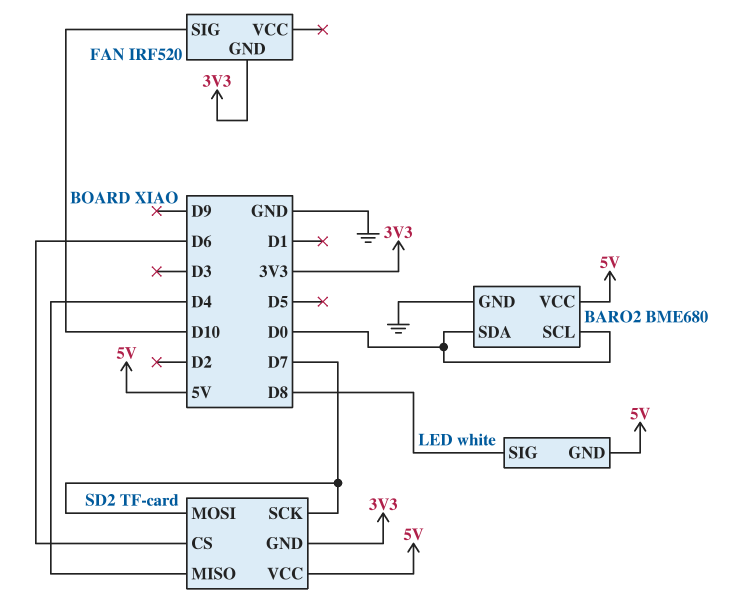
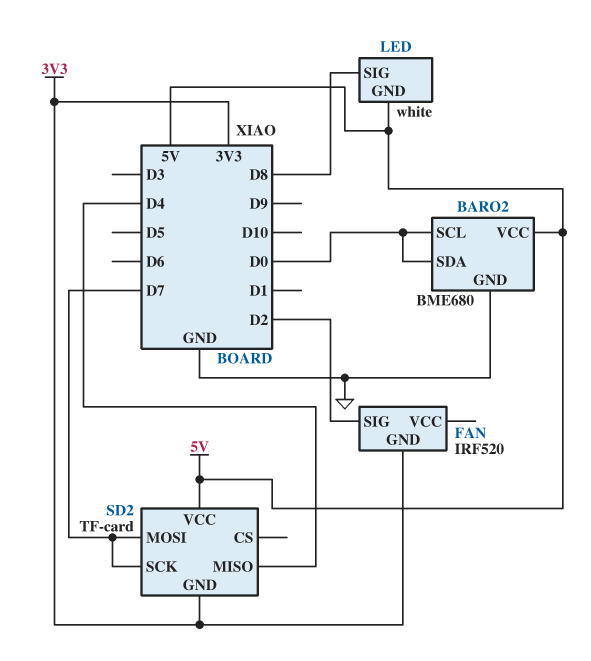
FAN pin SIG: D10 -> D2
SD2 pin CS: D6 -> none

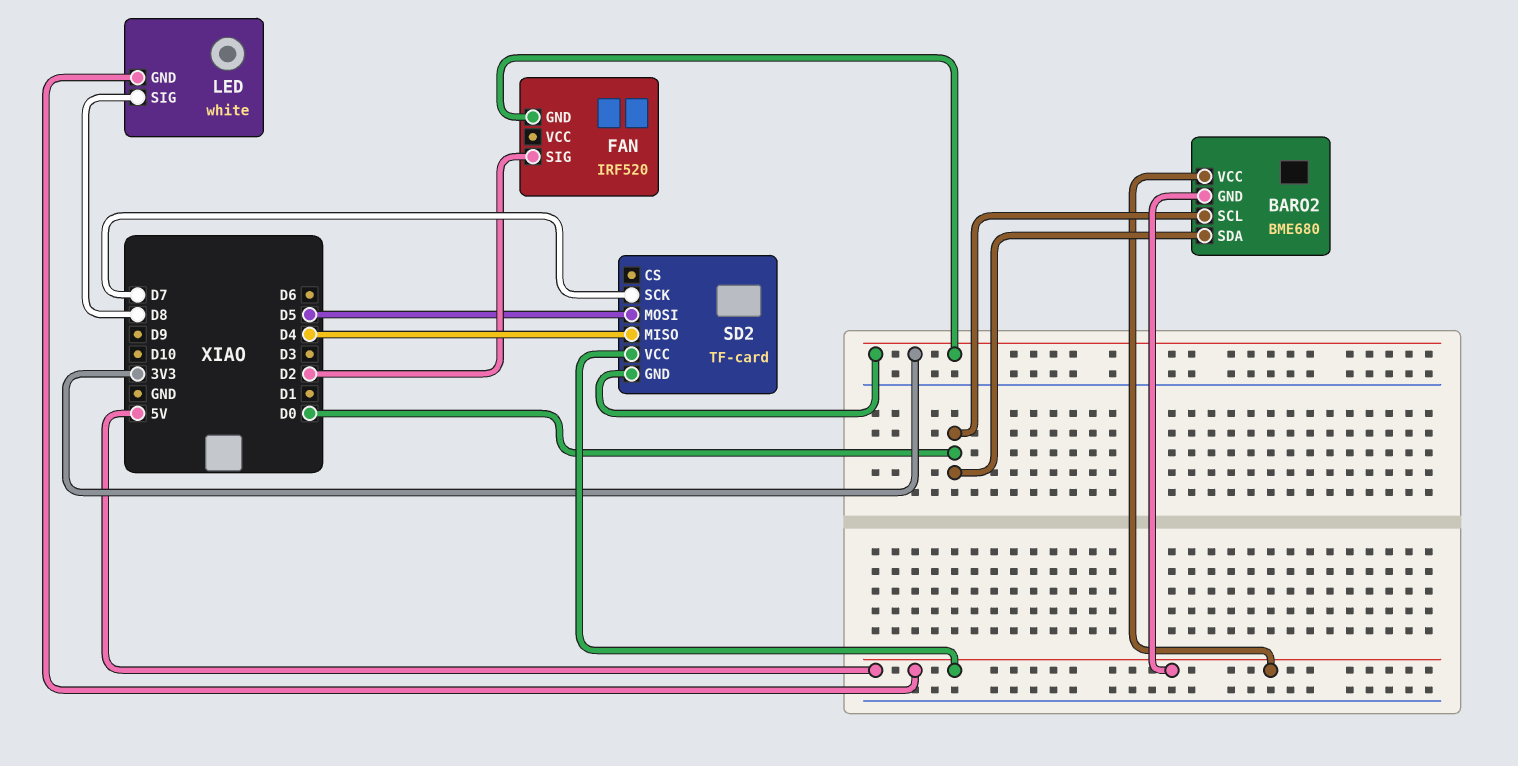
BARO2 pin GND: GND -> 5V
SD2 pin MOSI: D7 -> D5

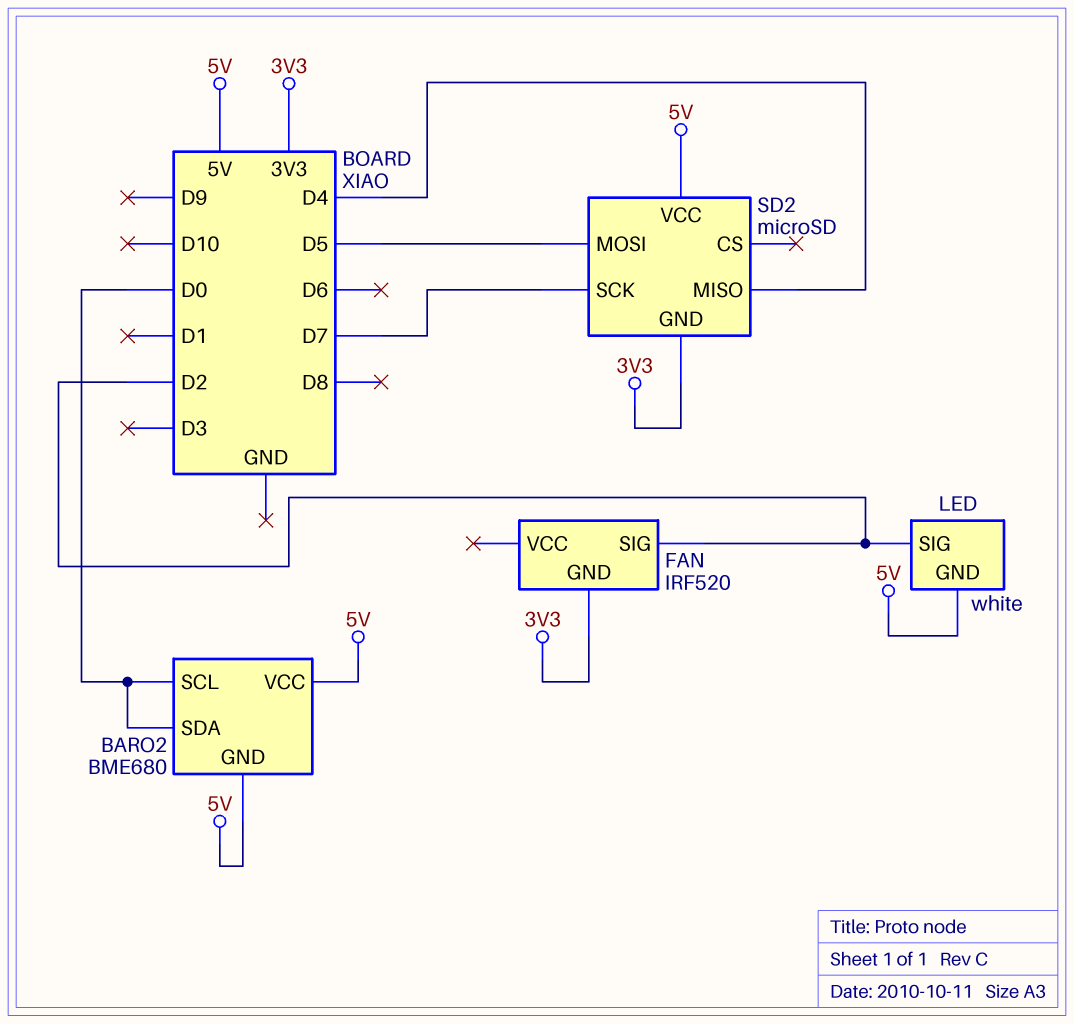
LED pin SIG: D8 -> D2
SD2: TF-card -> microSD

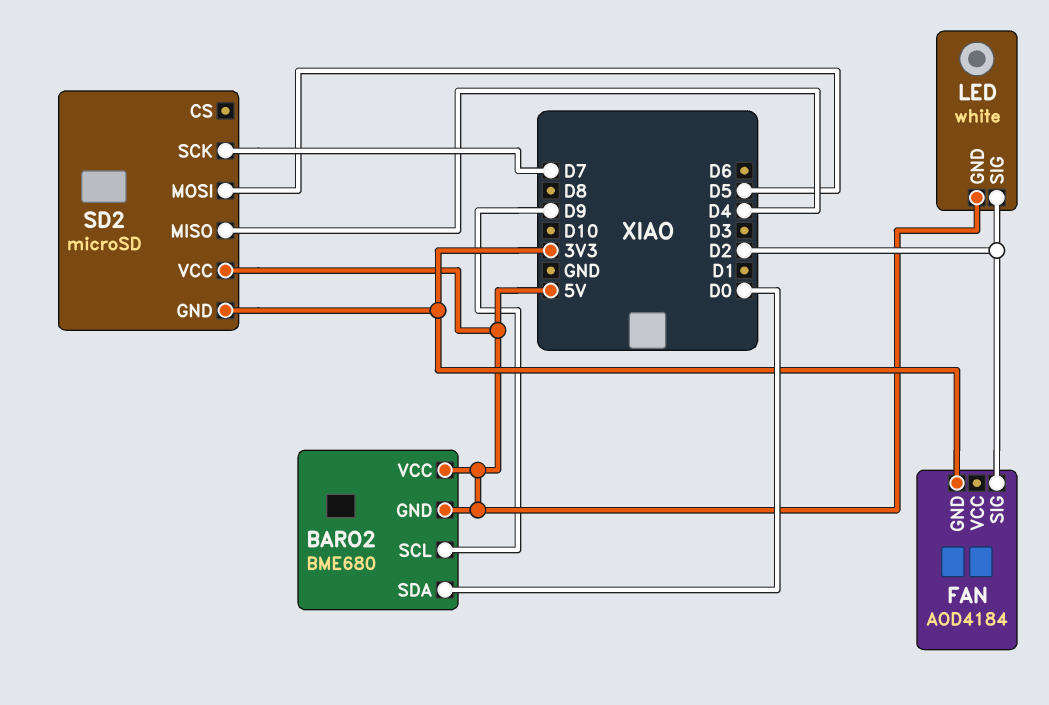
BARO2 pin SCL: D0 -> D9
FAN: IRF520 -> AOD4184

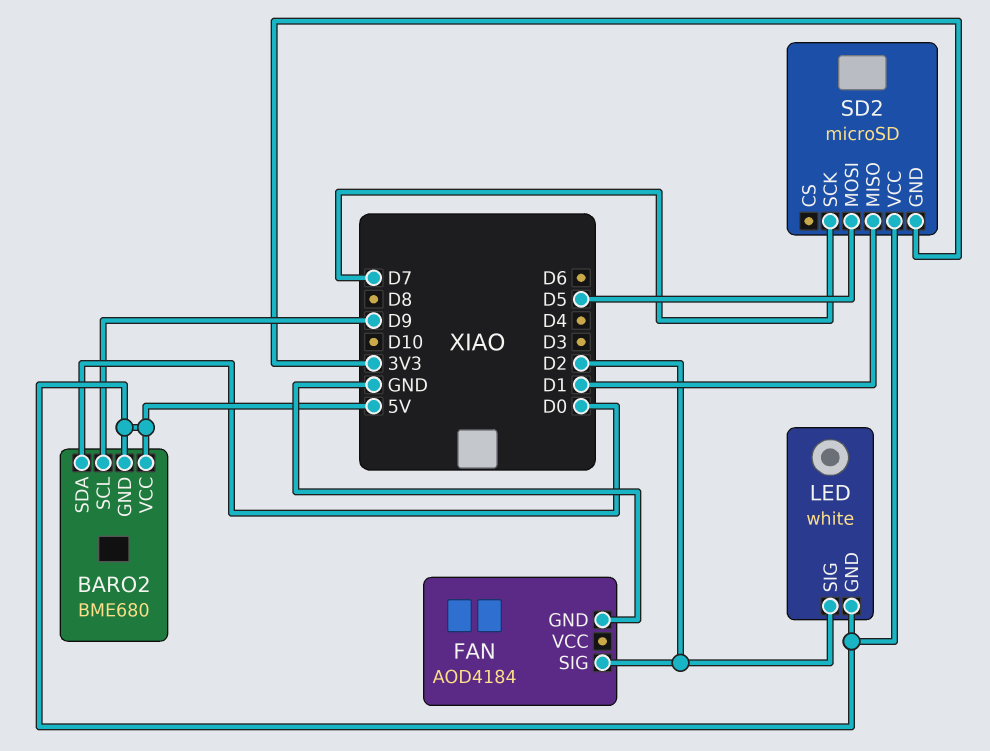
FAN pin GND: 3V3 -> GND
SD2 pin MISO: D4 -> D1

